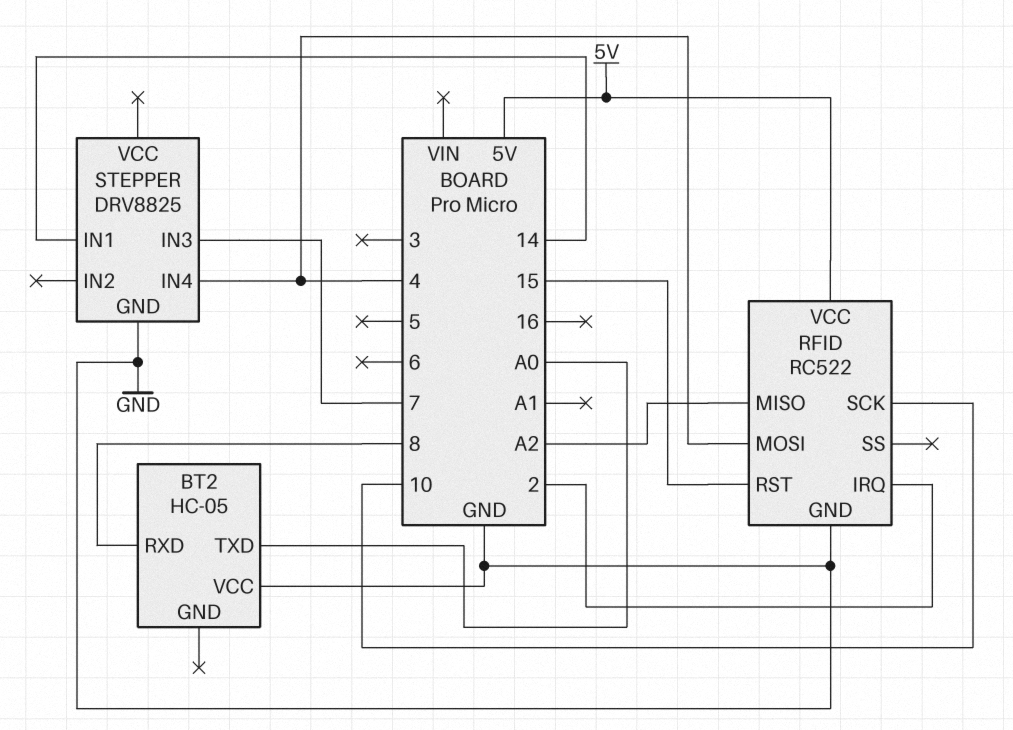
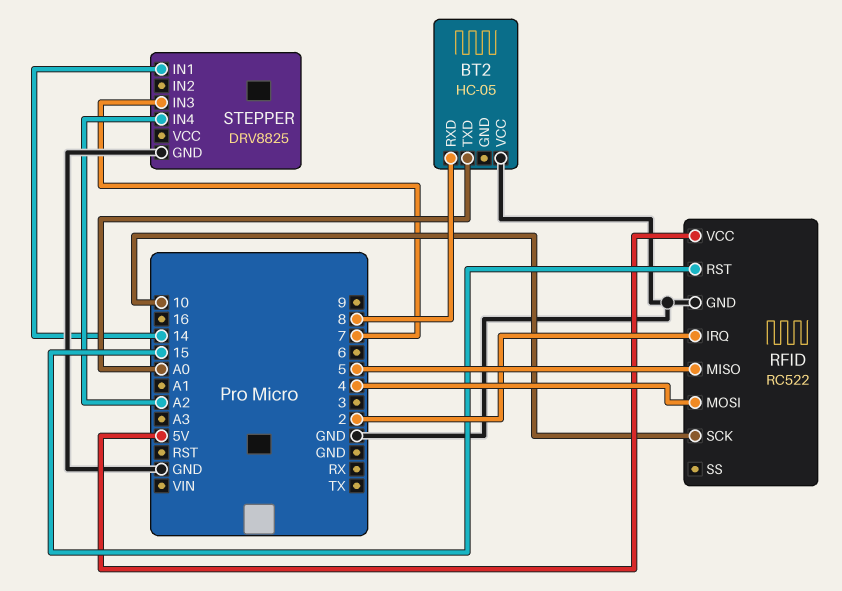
RFID pin MISO: A2 -> 5
STEPPER pin IN4: 4 -> A2

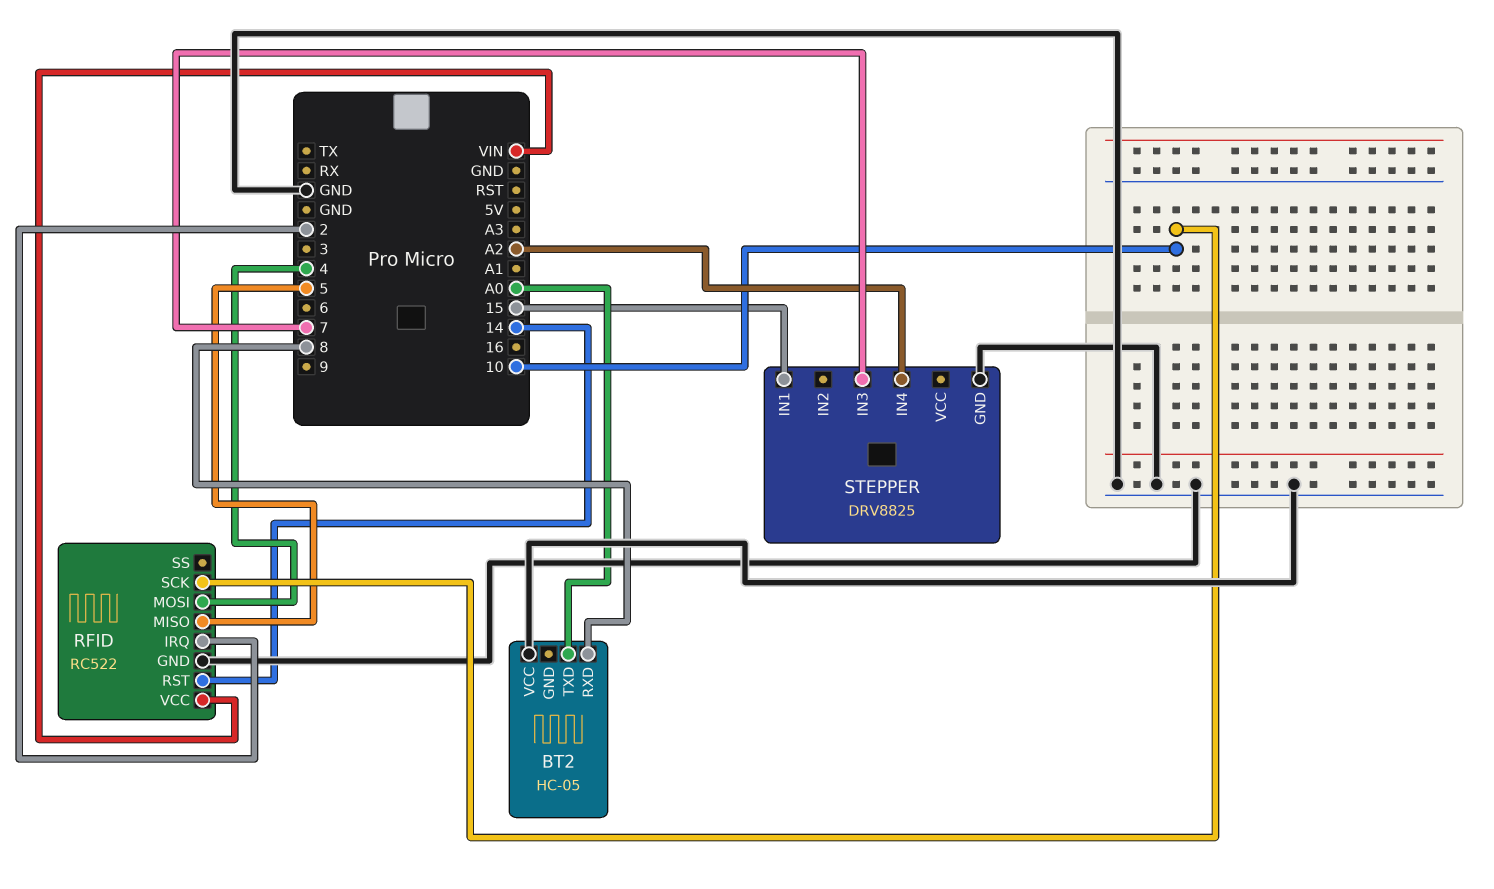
RFID pin RST: 15 -> 14
RFID pin VCC: 5V -> VIN
STEPPER pin IN1: 14 -> 15

